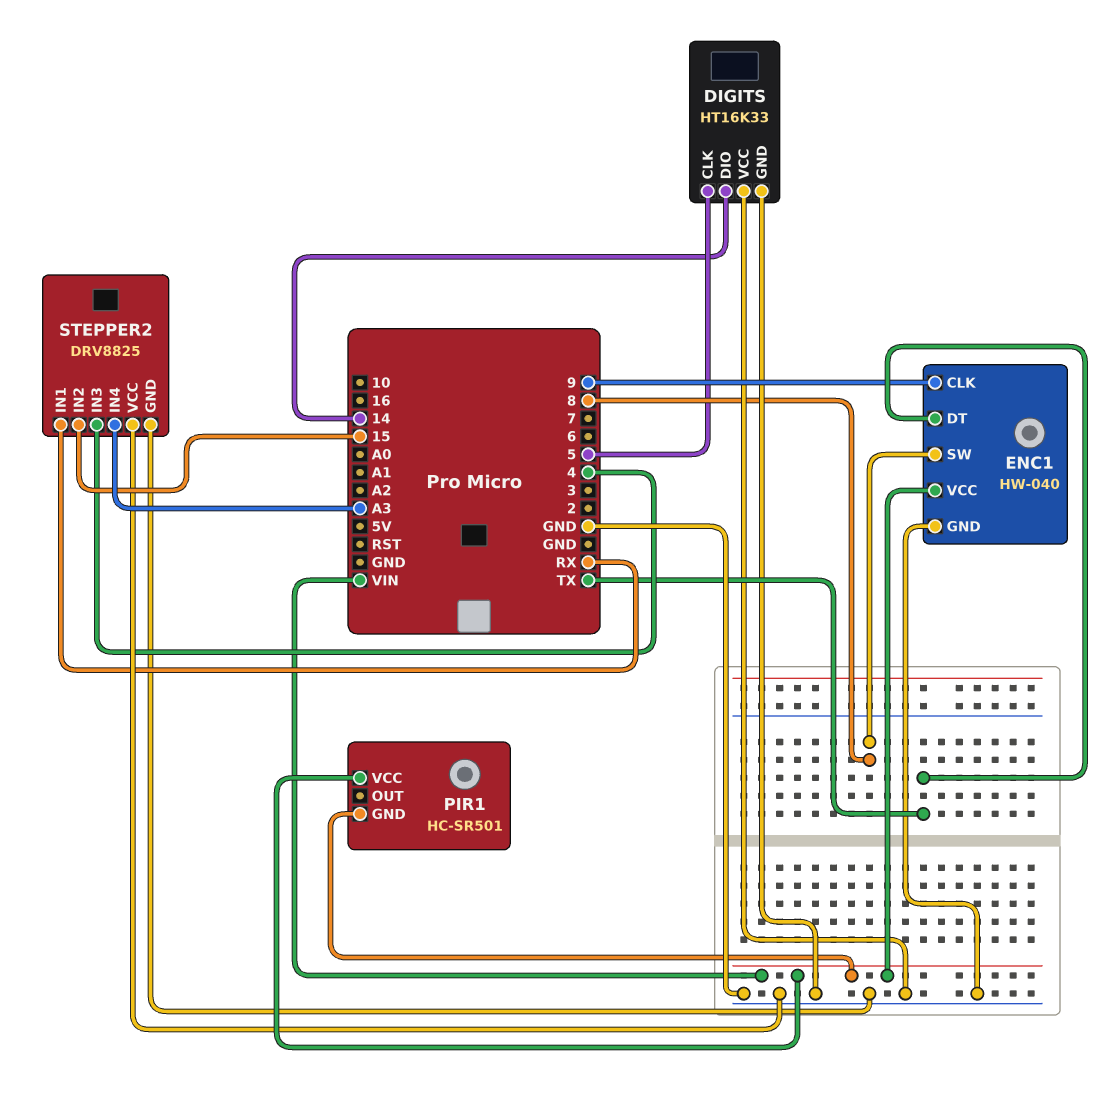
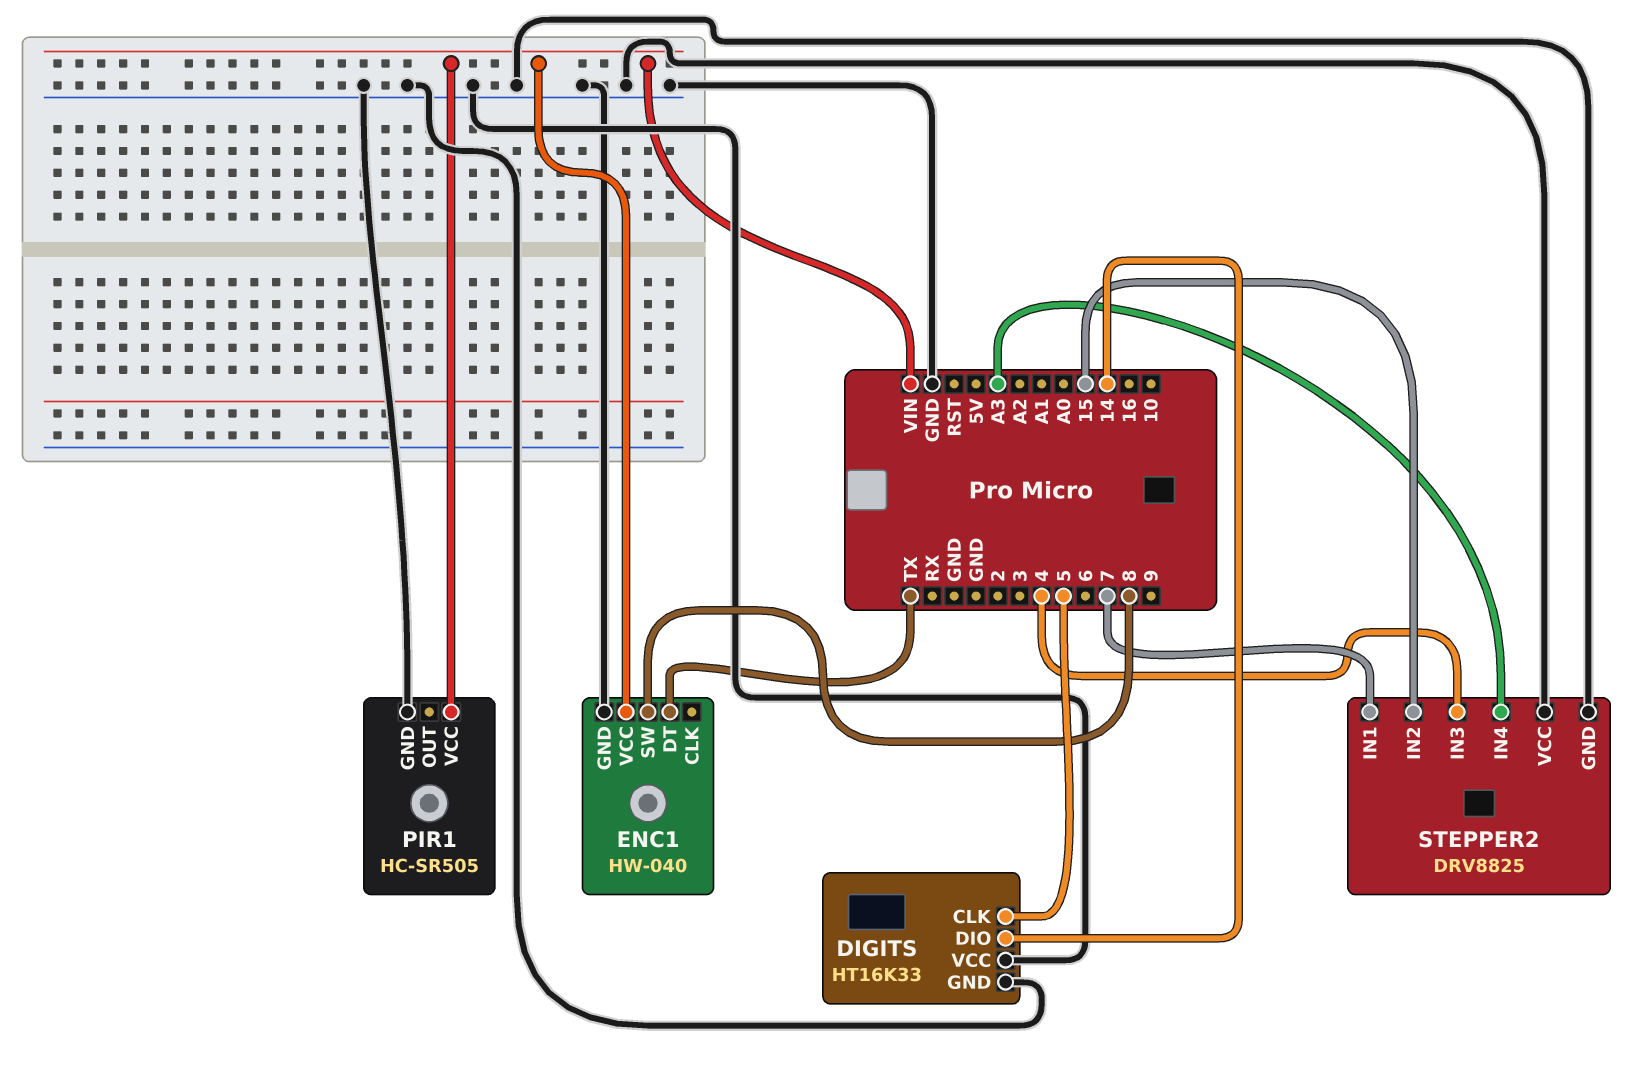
ENC1 pin CLK: 9 -> none
PIR1: HC-SR501 -> HC-SR505
PIR1 pin GND: VIN -> GND
STEPPER2 pin IN1: RX -> 7

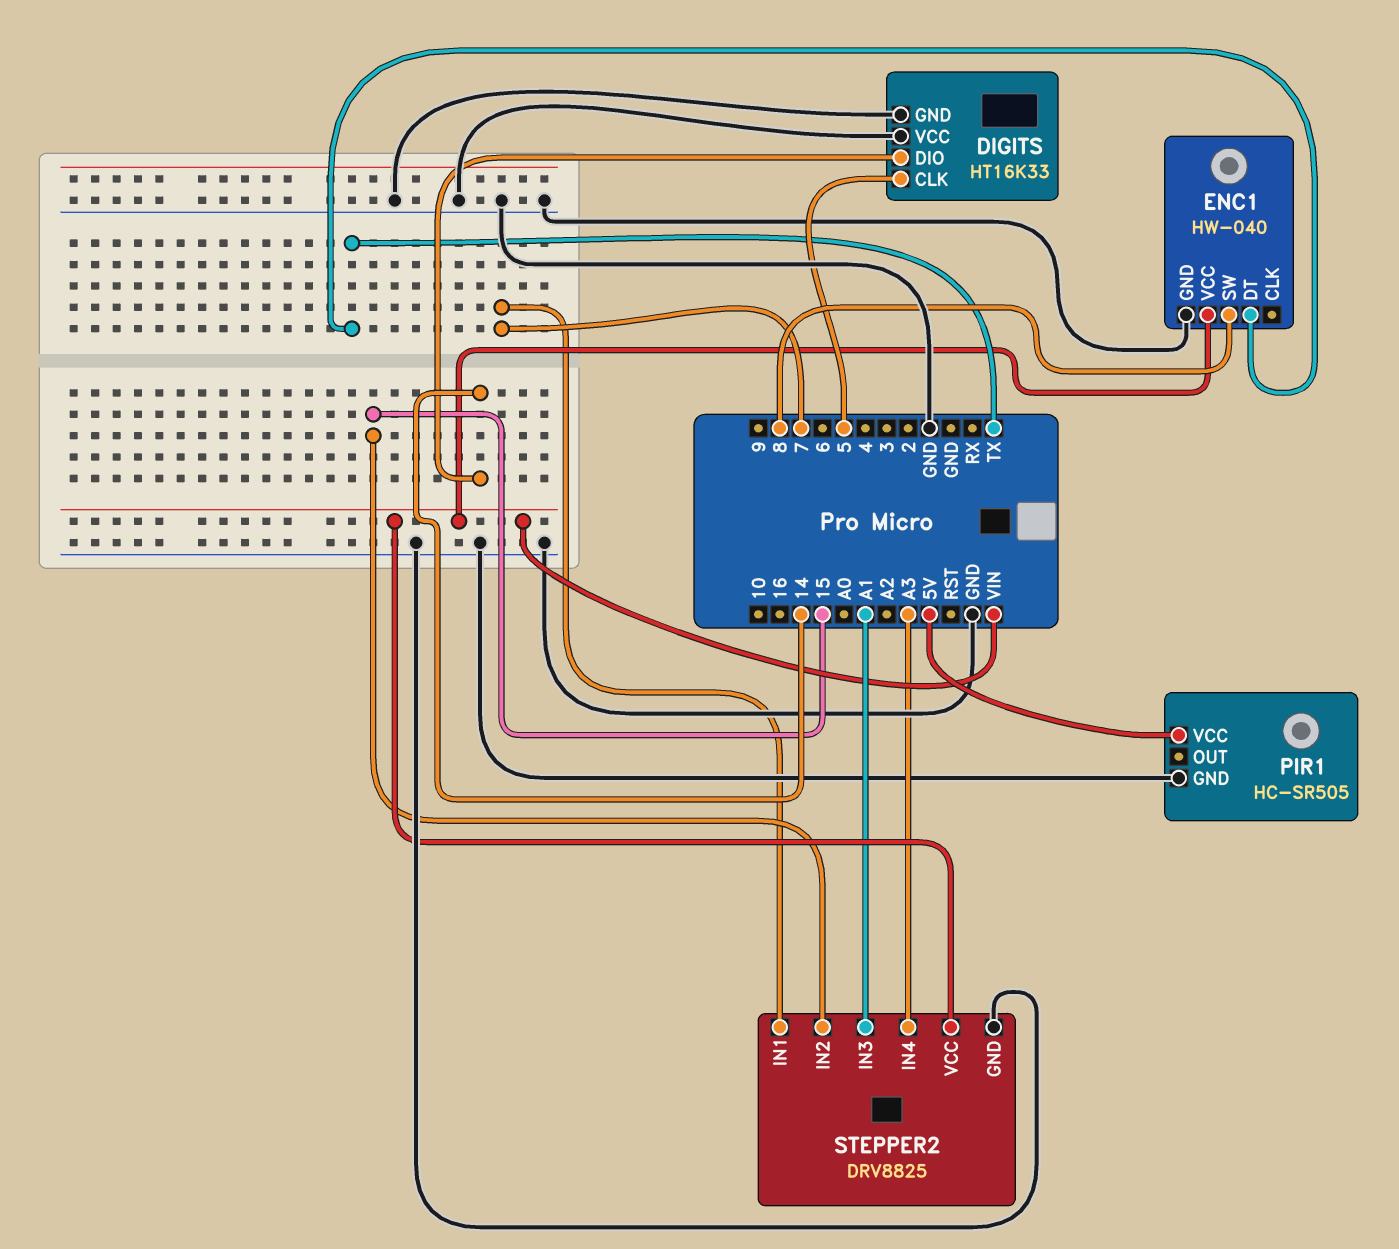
PIR1 pin VCC: VIN -> 5V
STEPPER2 pin IN3: 4 -> A1
STEPPER2 pin VCC: GND -> VIN

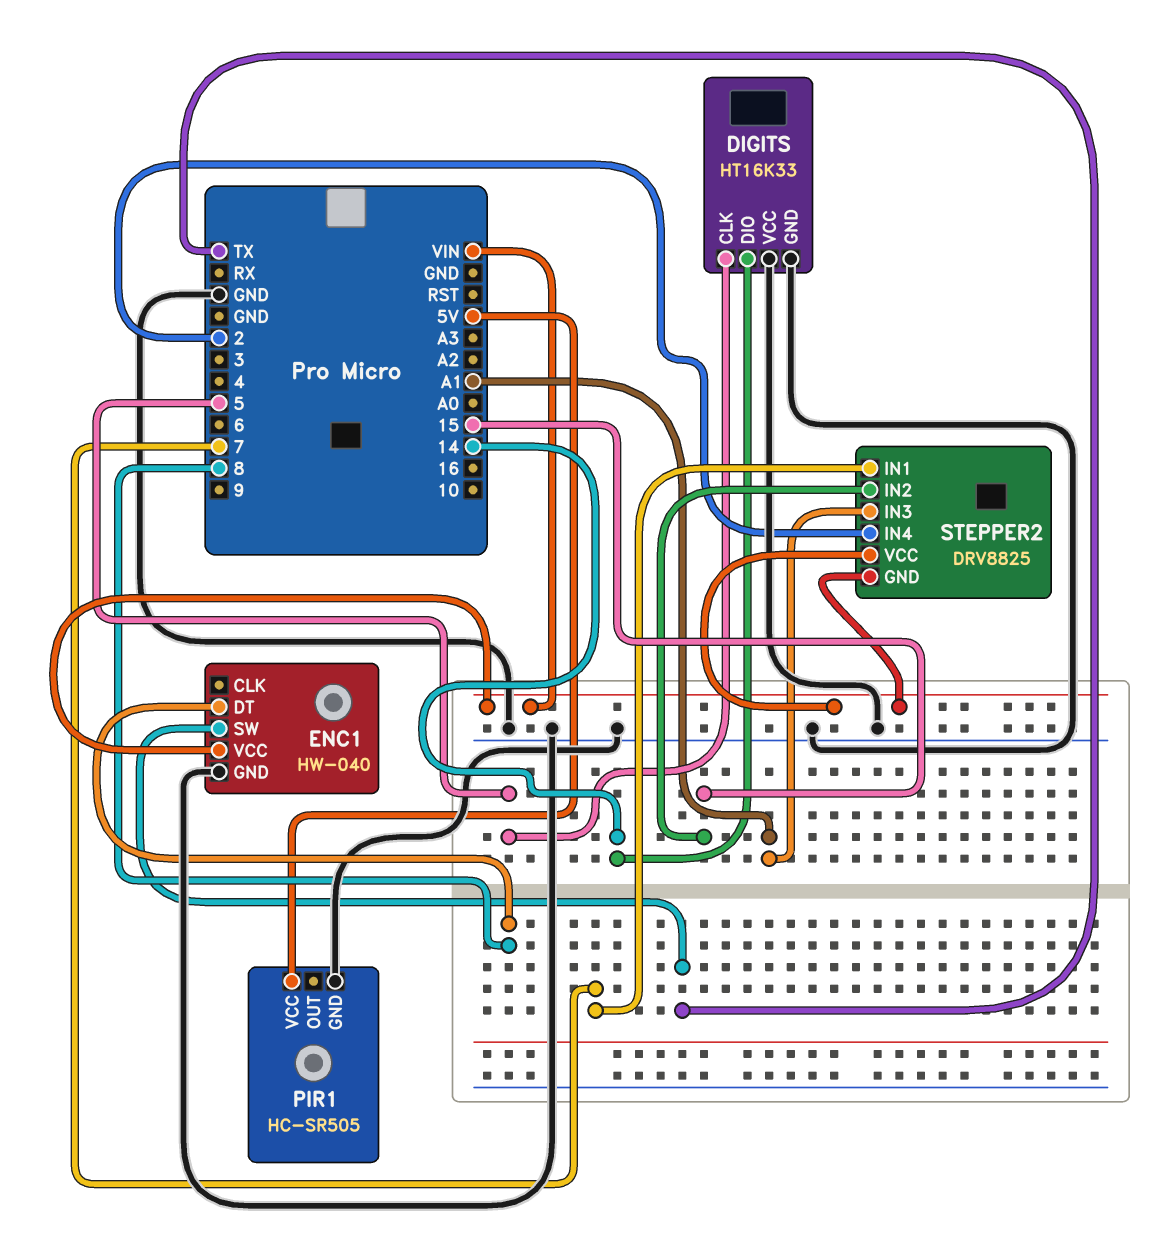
ENC1 pin DT: TX -> 8
ENC1 pin SW: 8 -> TX
STEPPER2 pin GND: GND -> VIN
STEPPER2 pin IN4: A3 -> 2

